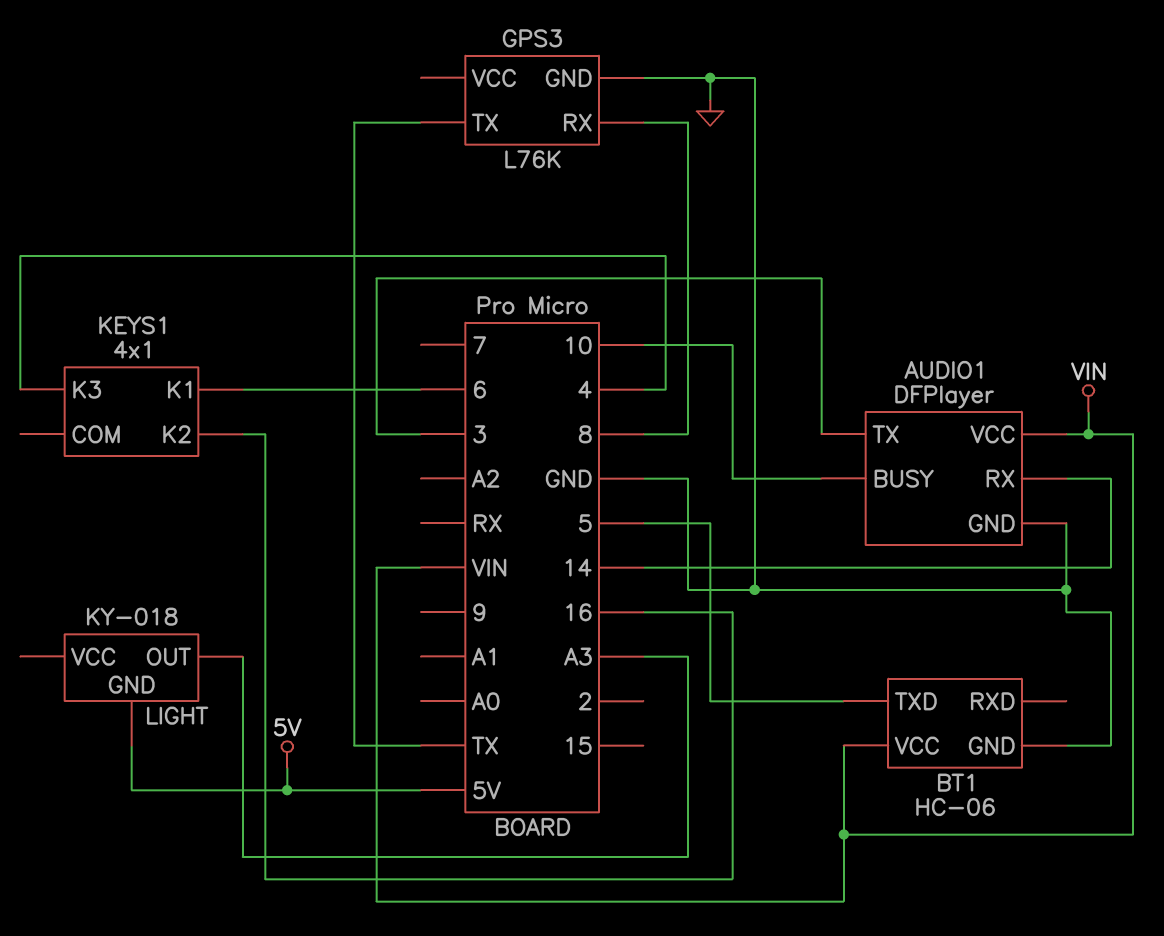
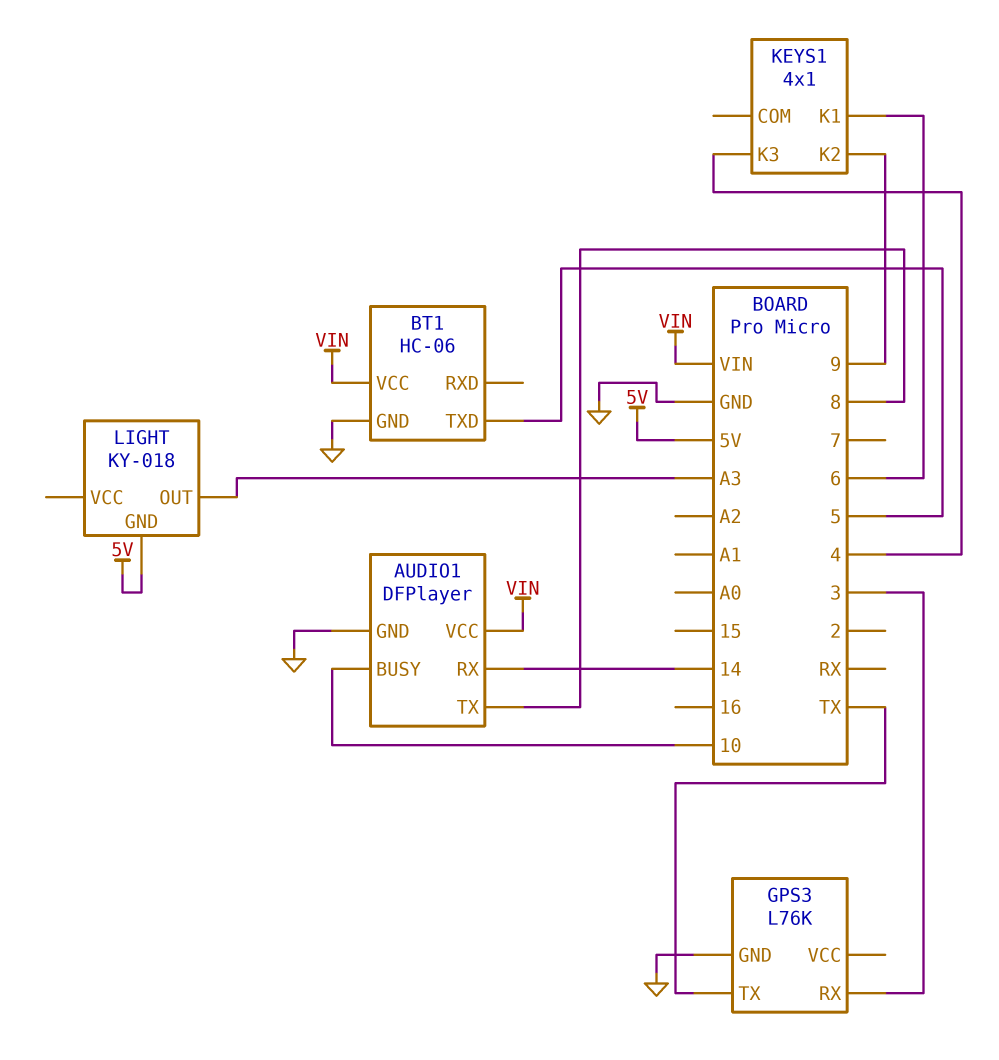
AUDIO1 pin TX: 3 -> 8
GPS3 pin RX: 8 -> 3
KEYS1 pin K2: 16 -> 9

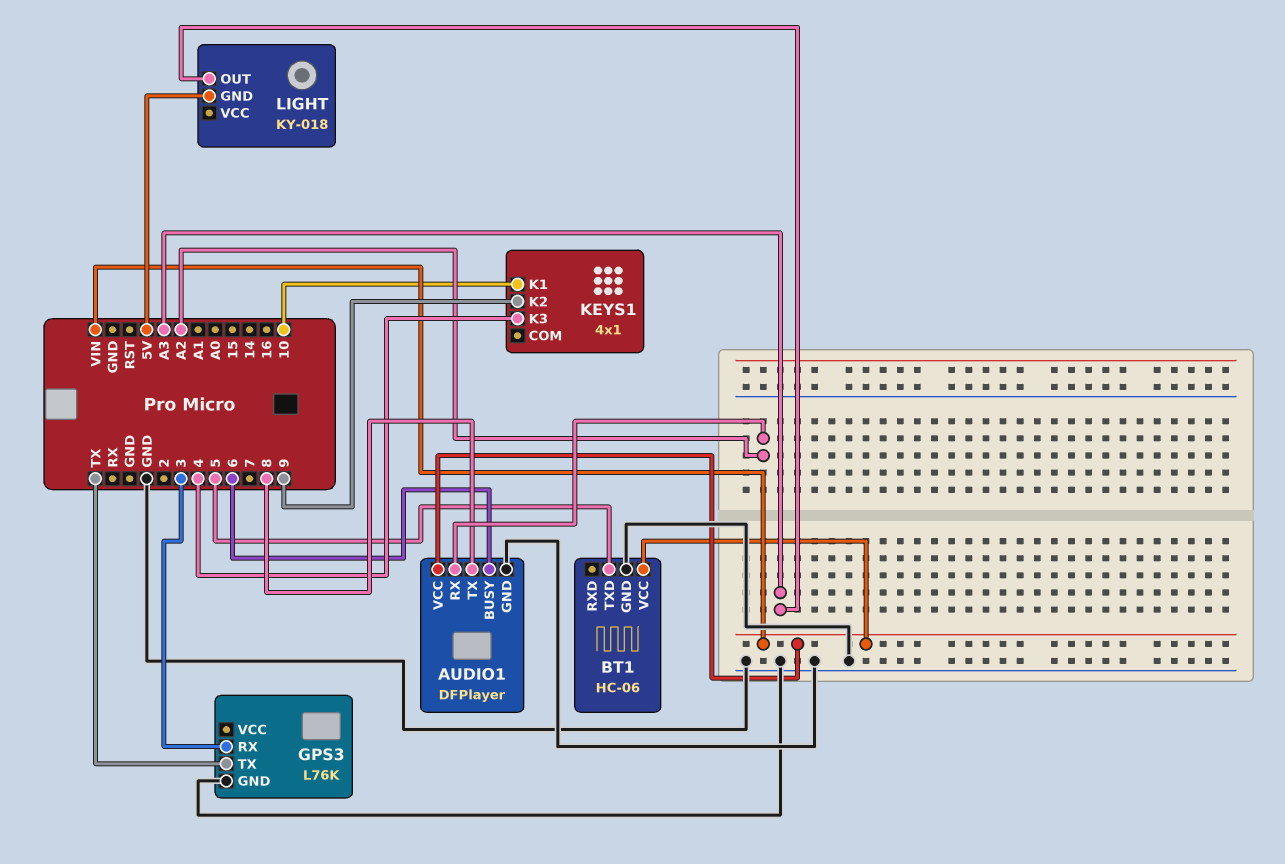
AUDIO1 pin BUSY: 10 -> 6
AUDIO1 pin RX: 14 -> A2
KEYS1 pin K1: 6 -> 10

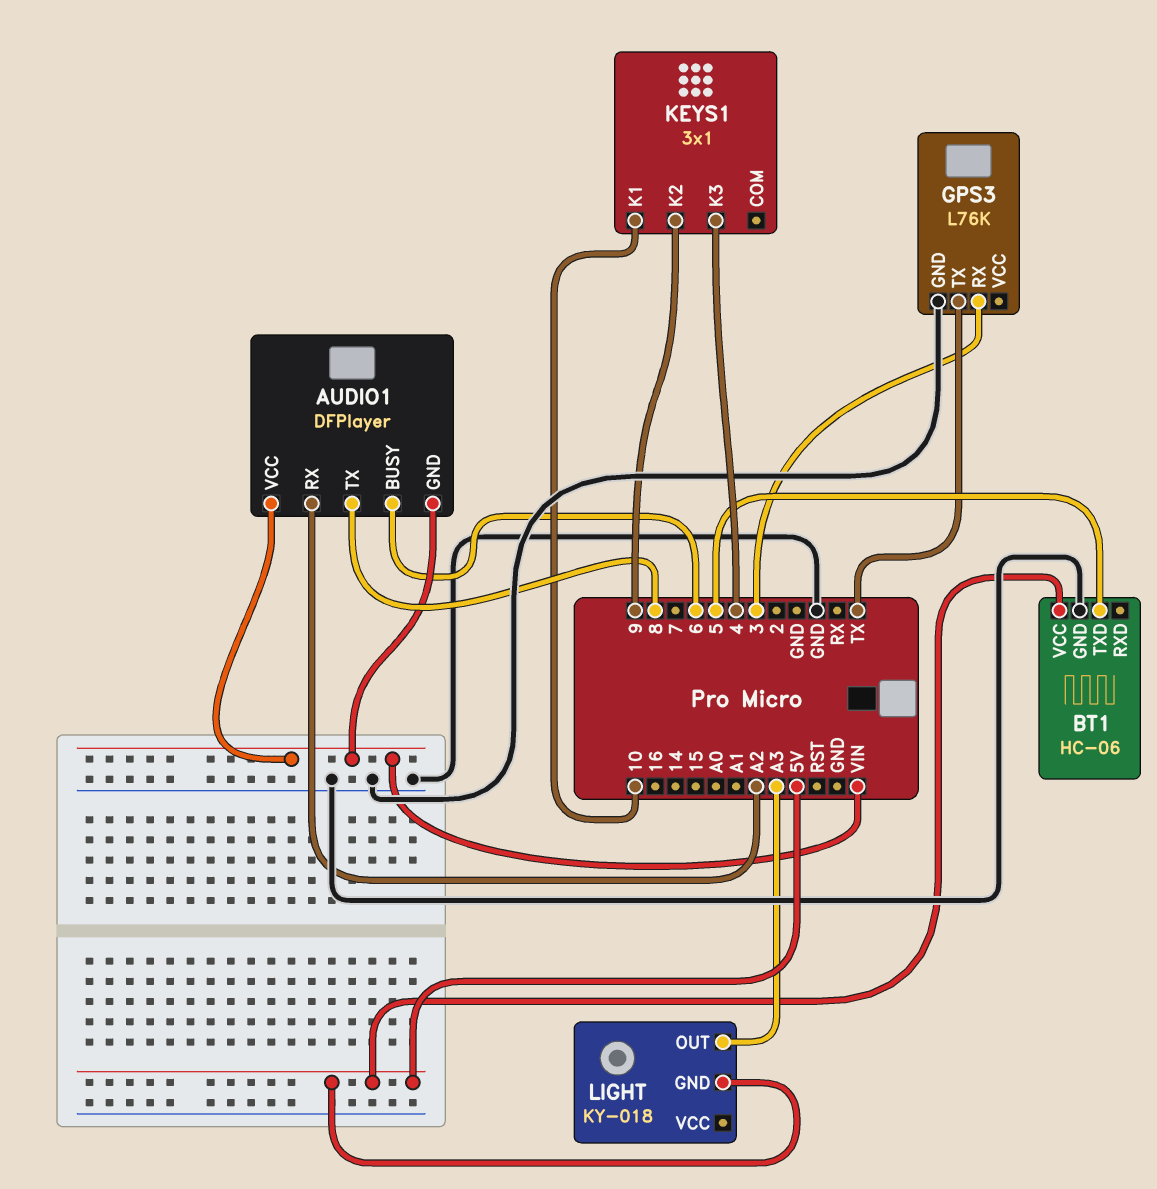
AUDIO1 pin GND: GND -> VIN
BT1 pin VCC: VIN -> 5V
KEYS1: 4x1 -> 3x1

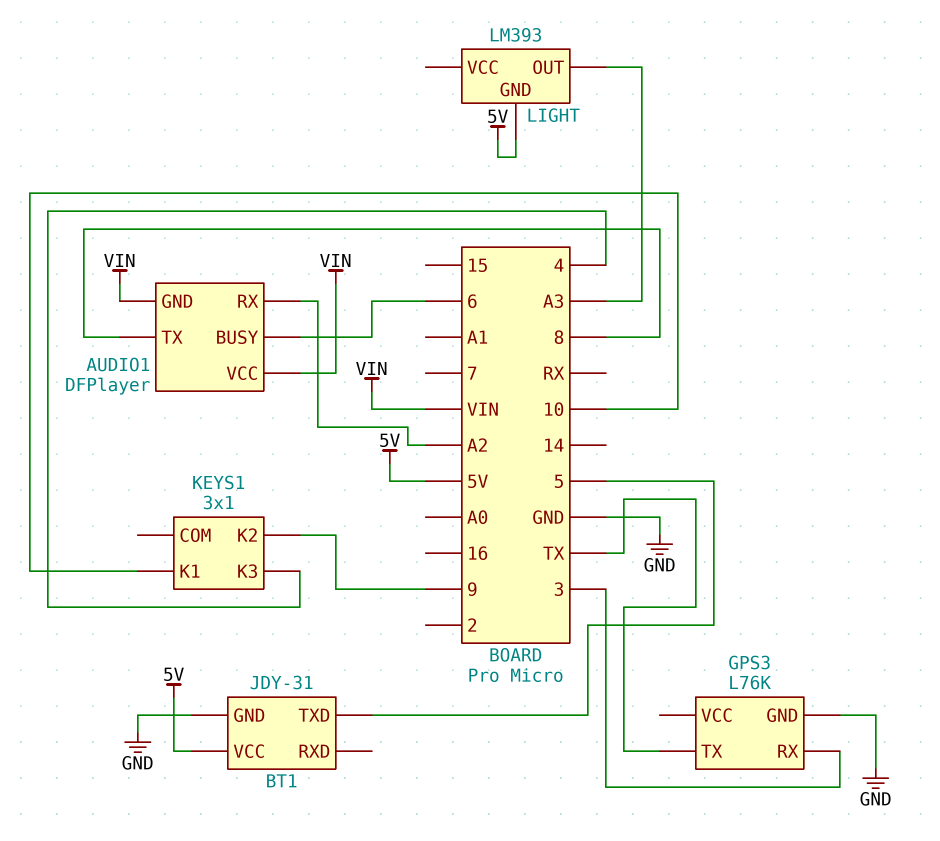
BT1: HC-06 -> JDY-31
LIGHT: KY-018 -> LM393

